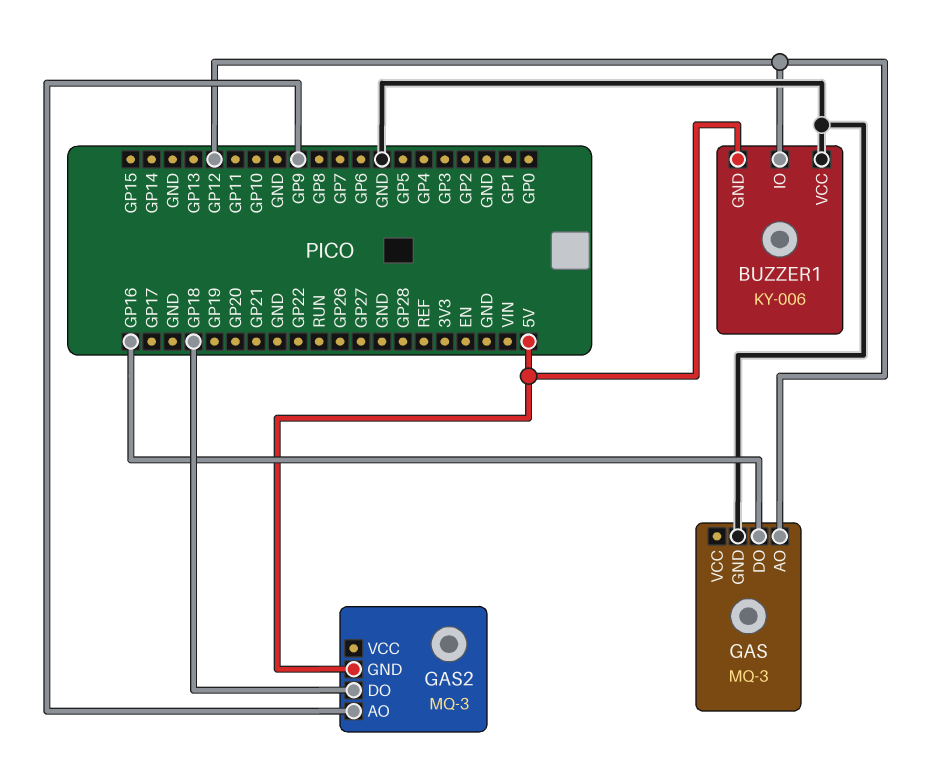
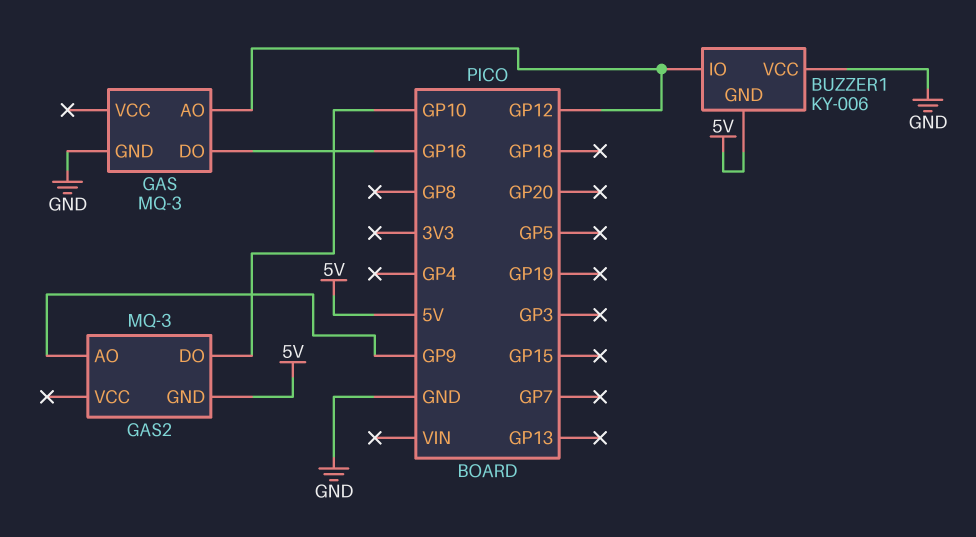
GAS2 pin DO: GP18 -> GP10

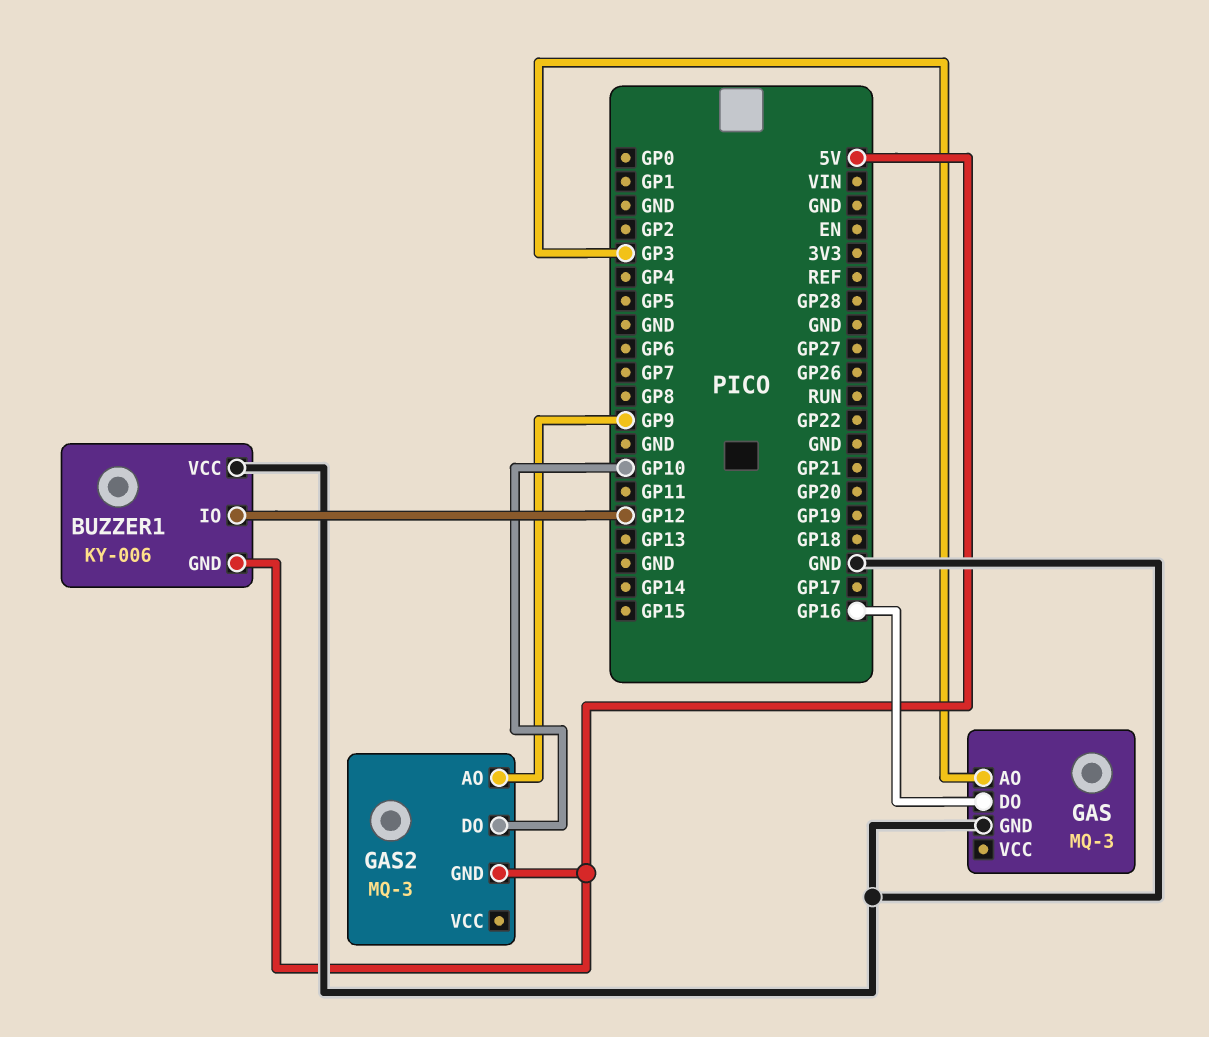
GAS pin AO: GP12 -> GP3

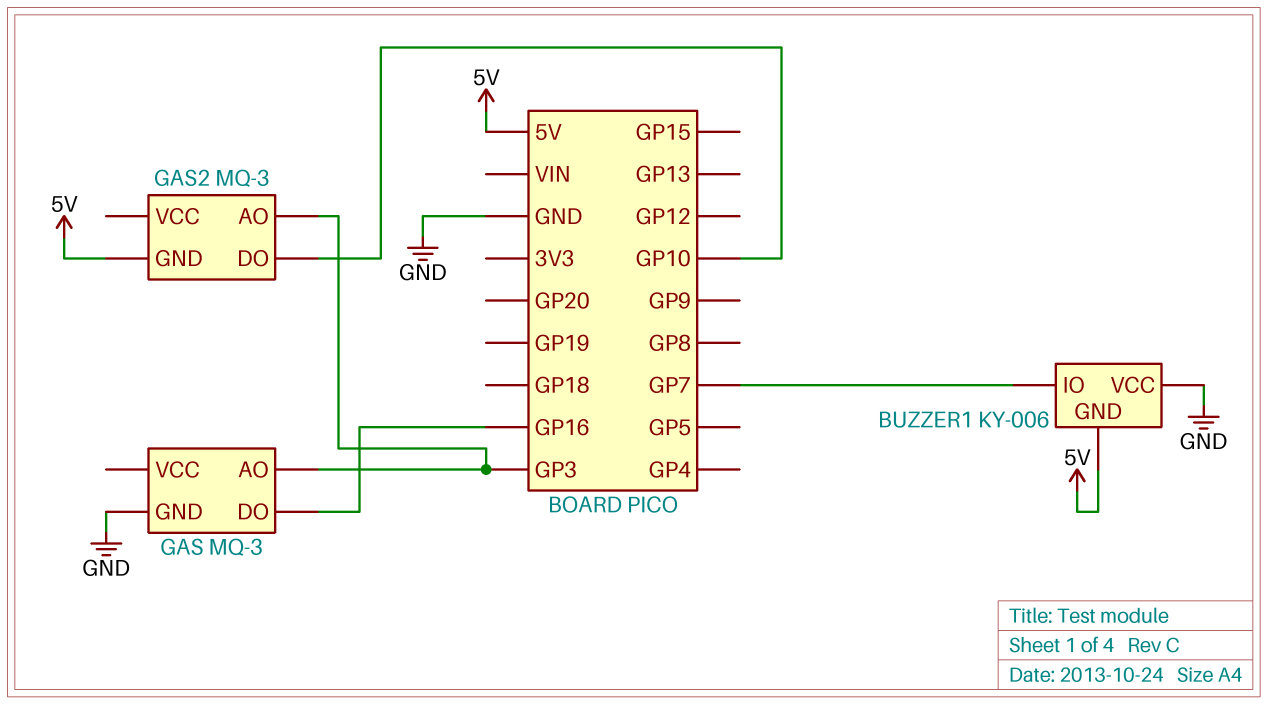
BUZZER1 pin IO: GP12 -> GP7
GAS2 pin AO: GP9 -> GP3

